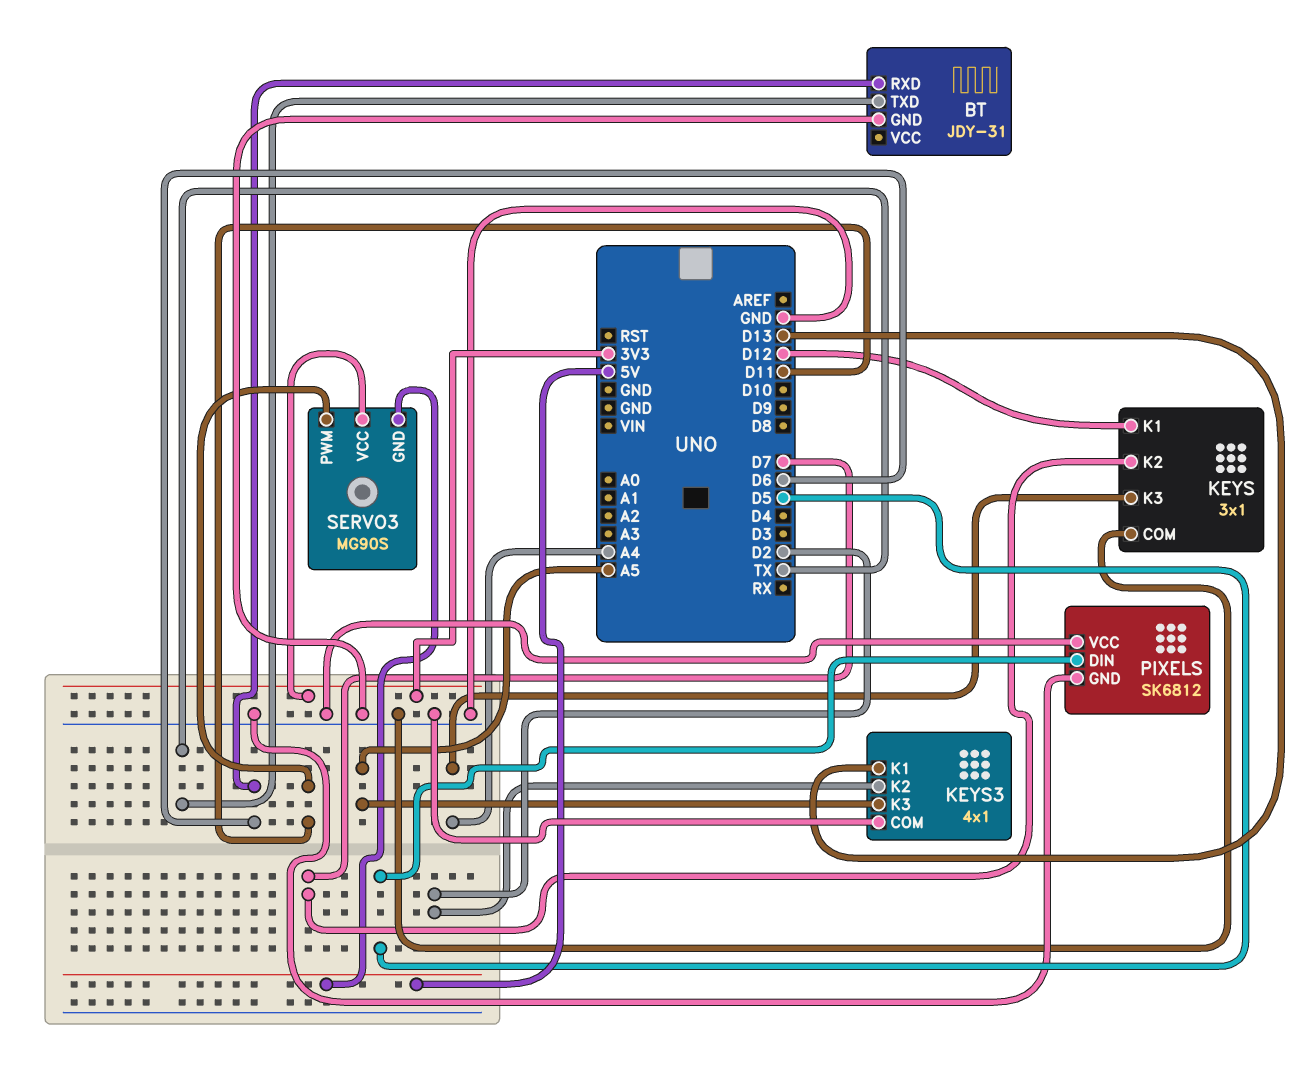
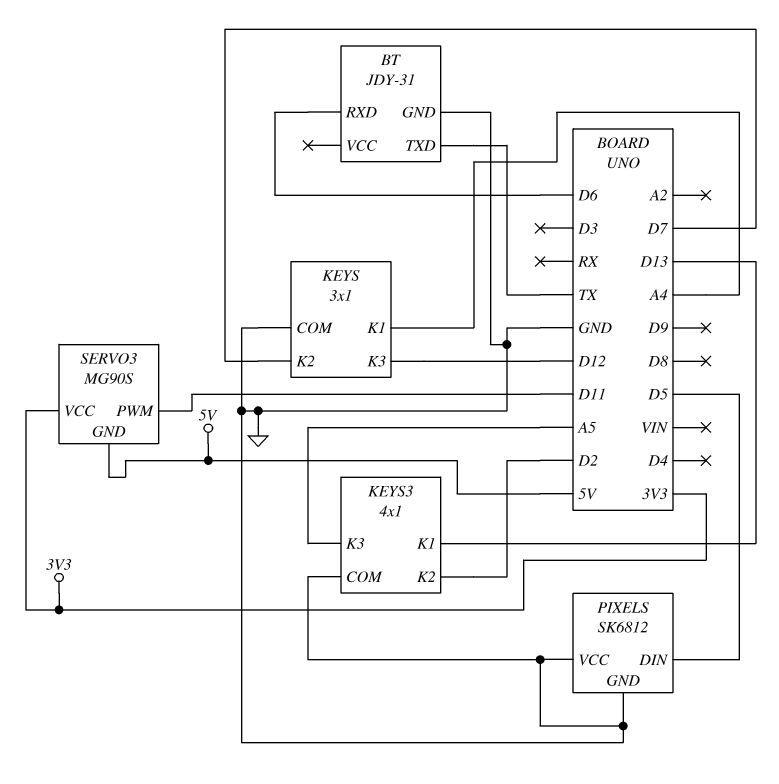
KEYS pin K1: D12 -> A4
KEYS pin K3: A4 -> D12

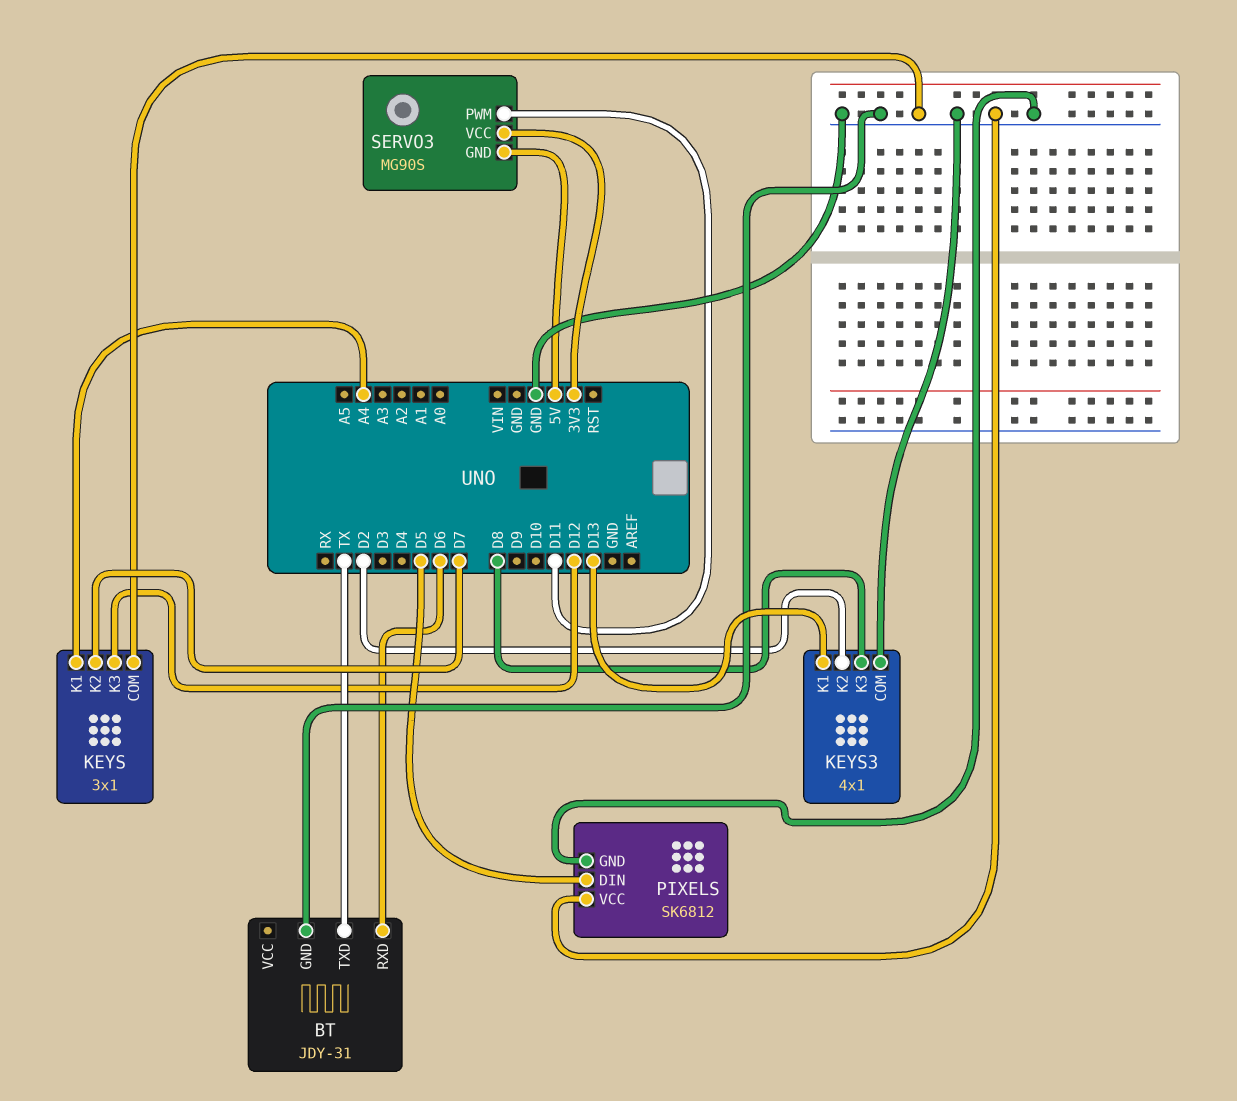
KEYS3 pin K3: A5 -> D8

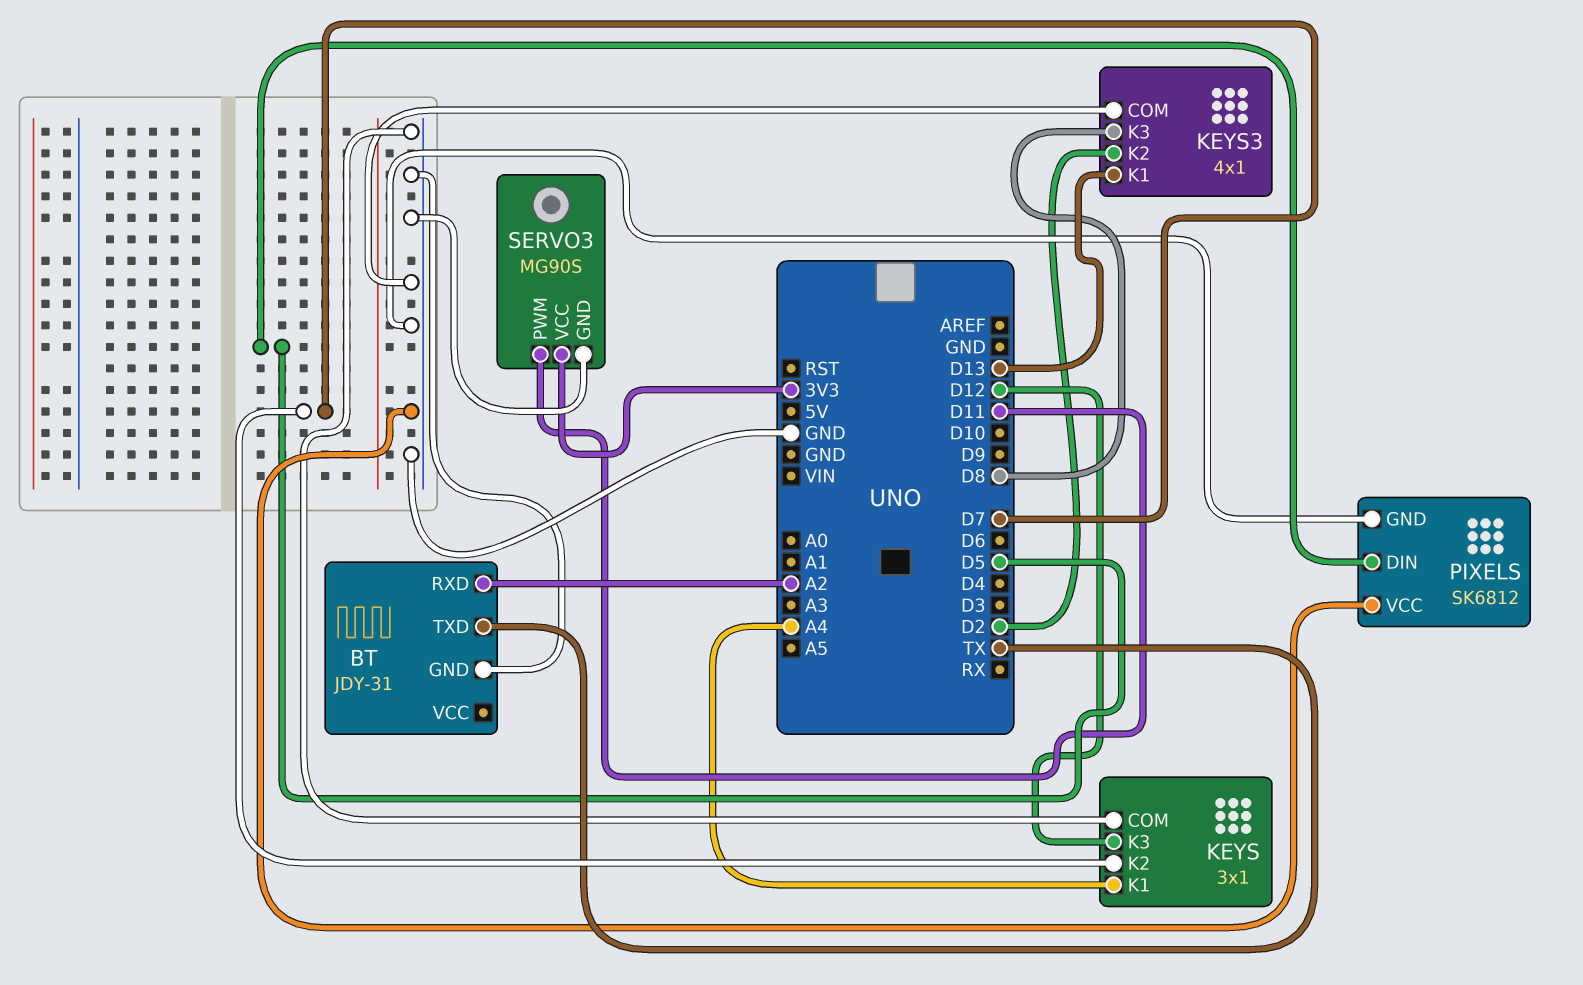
BT pin RXD: D6 -> A2
SERVO3 pin GND: 5V -> GND

